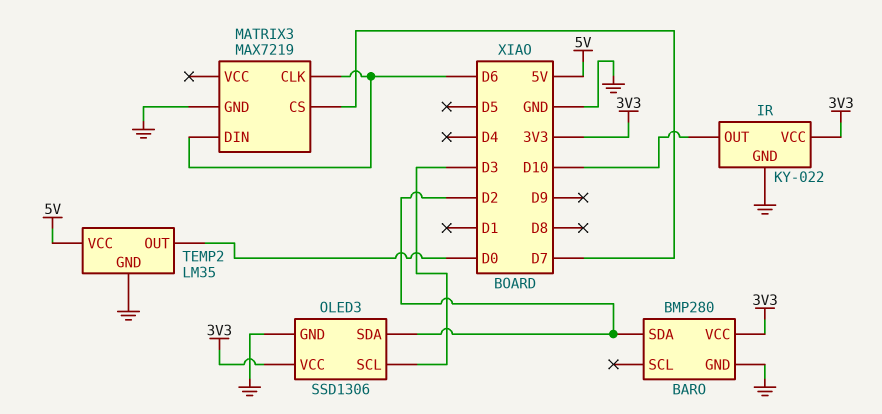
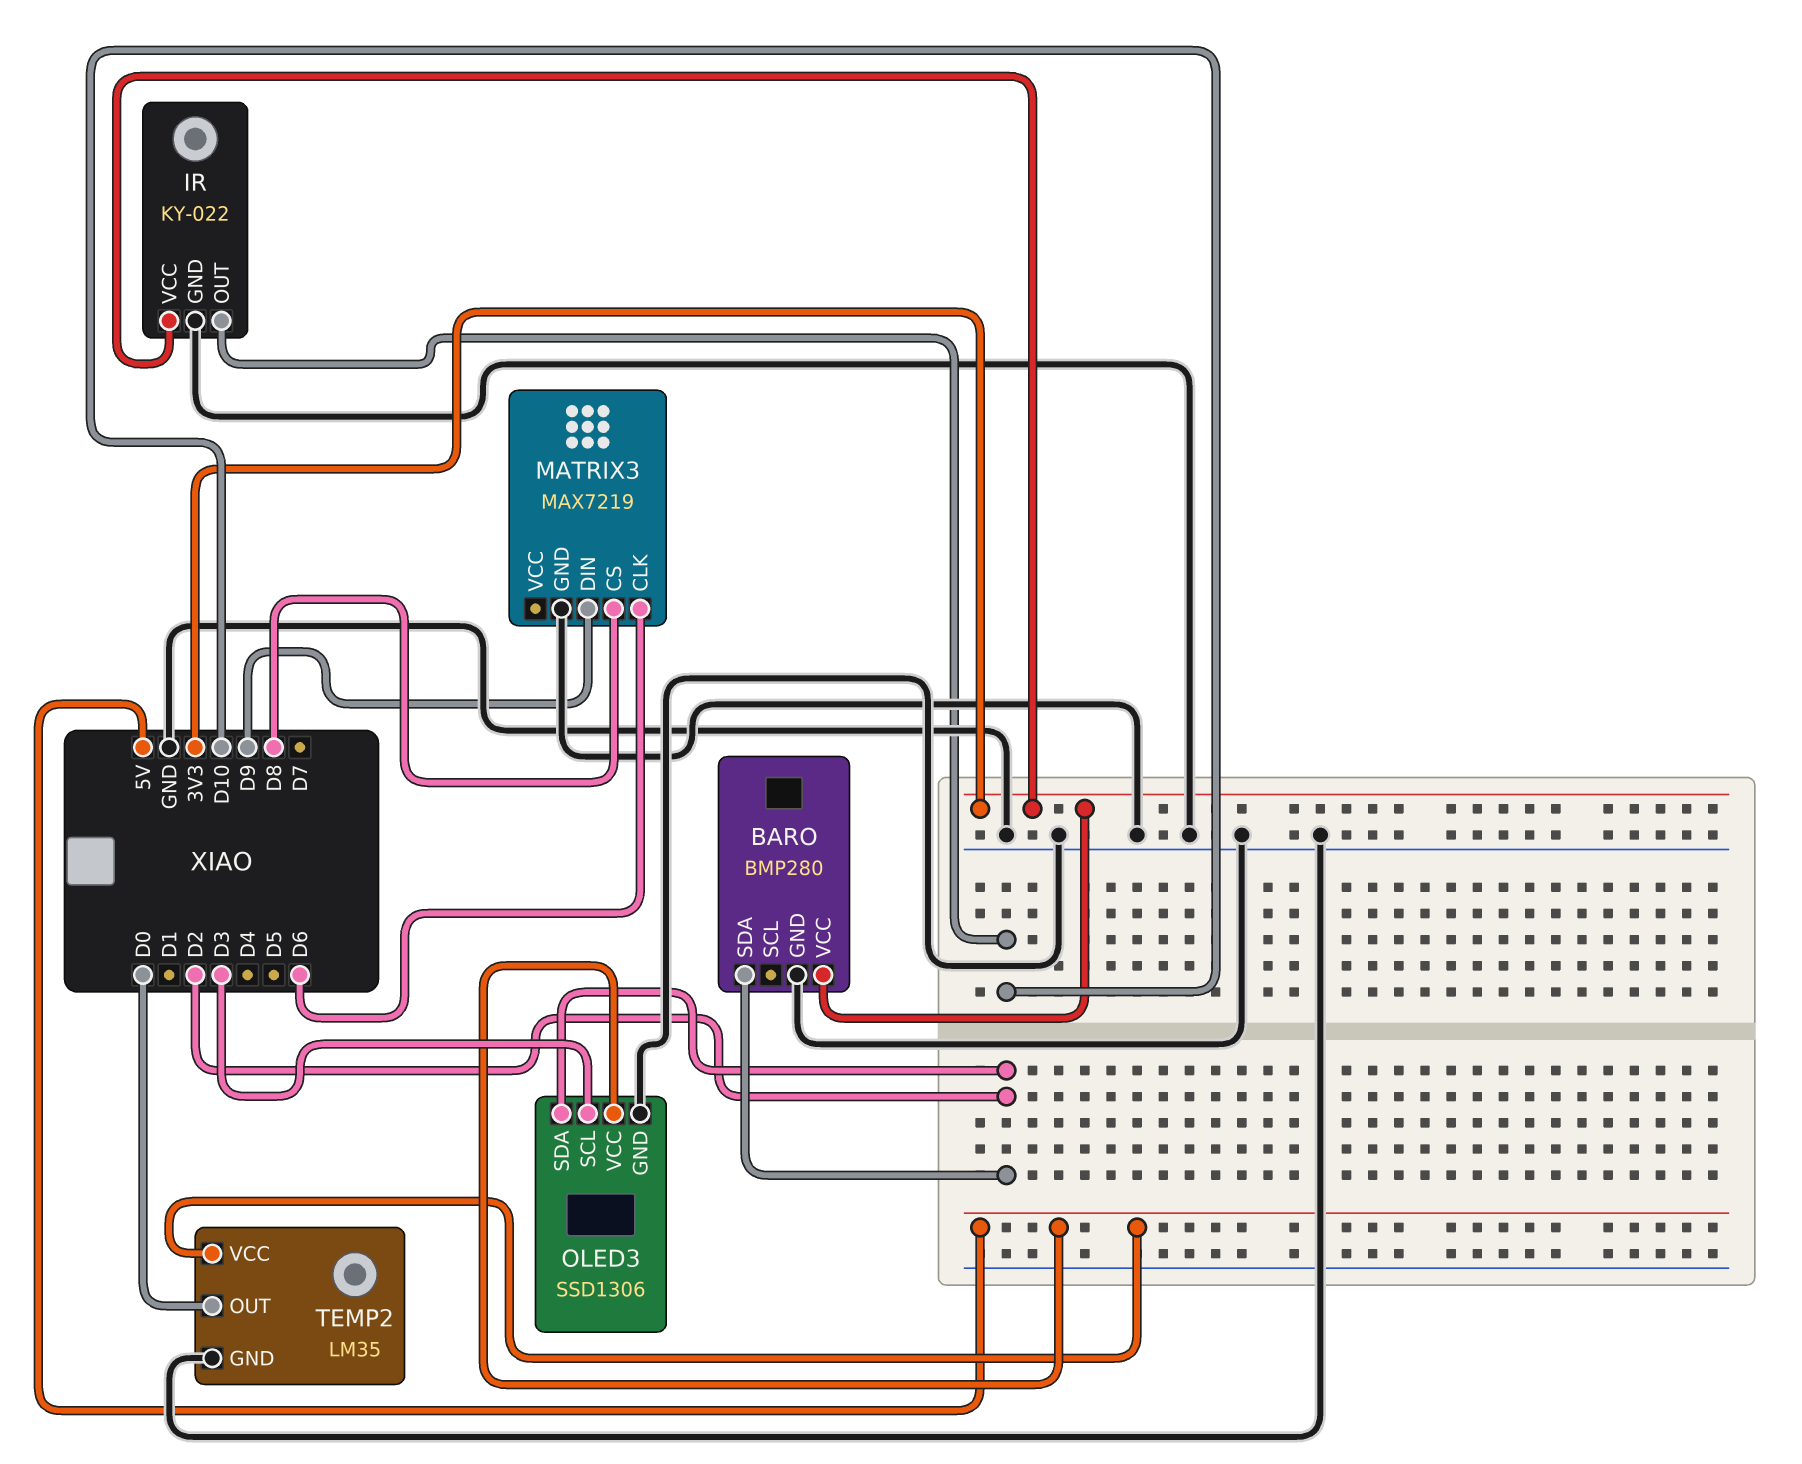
MATRIX3 pin CS: D7 -> D8
MATRIX3 pin DIN: D6 -> D9
OLED3 pin VCC: 3V3 -> 5V

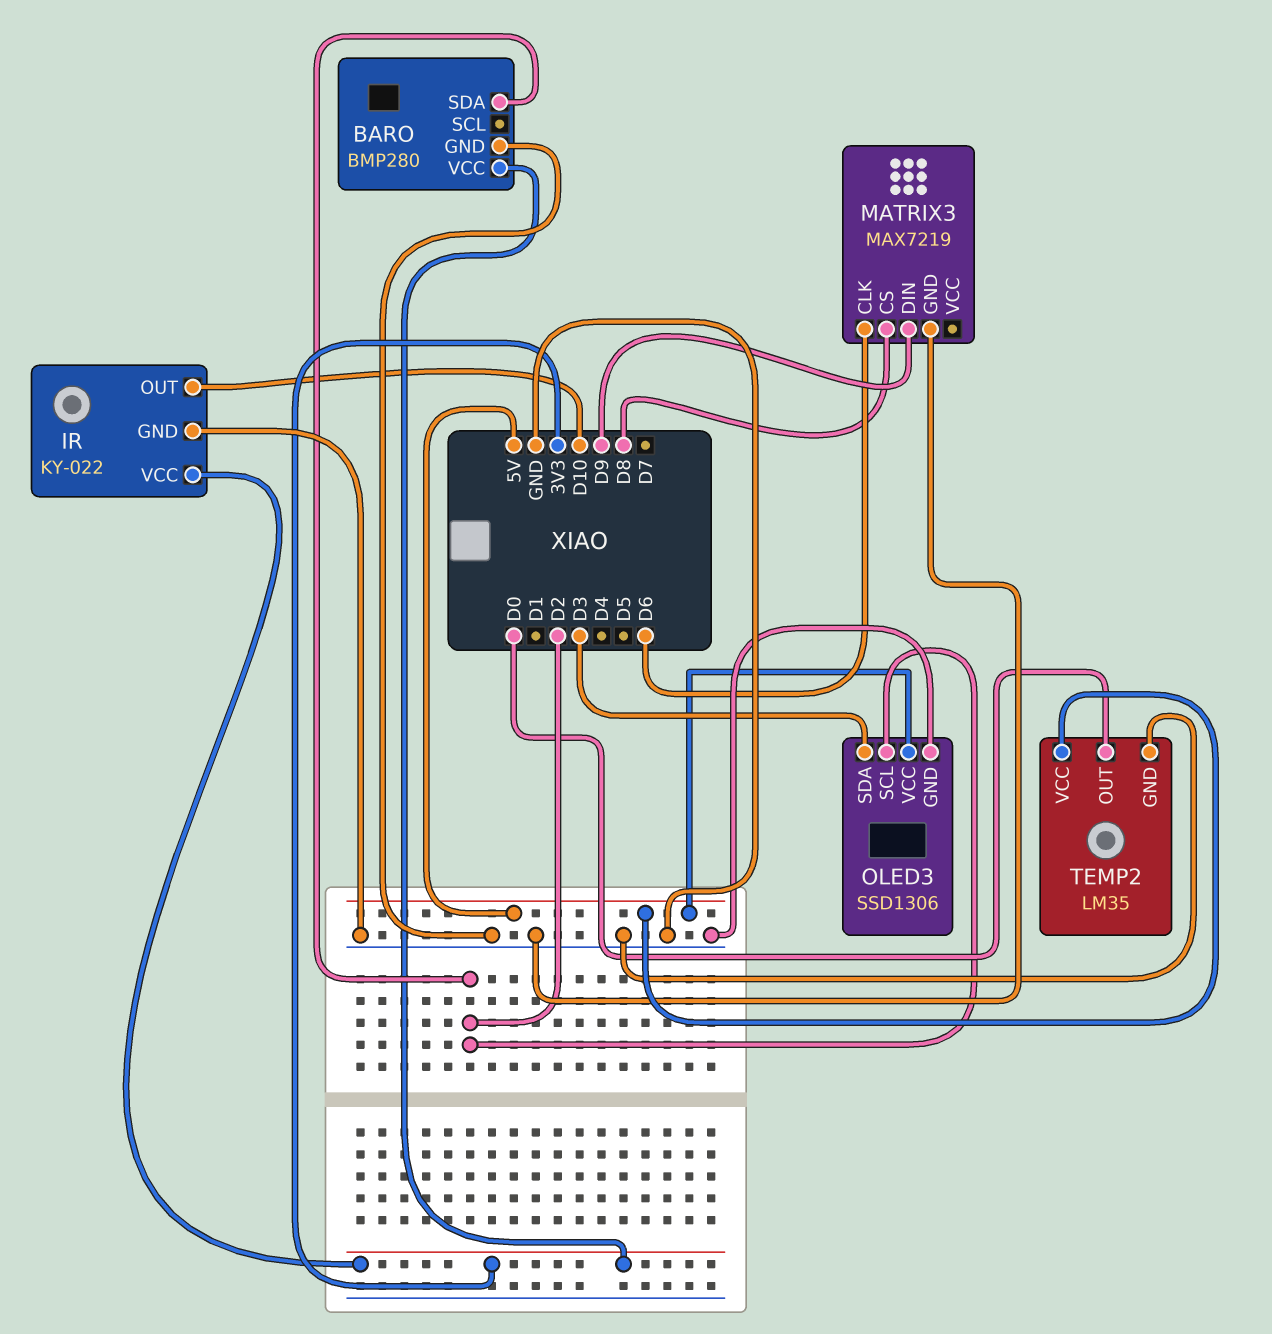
OLED3 pin SCL: D3 -> D2
OLED3 pin SDA: D2 -> D3

